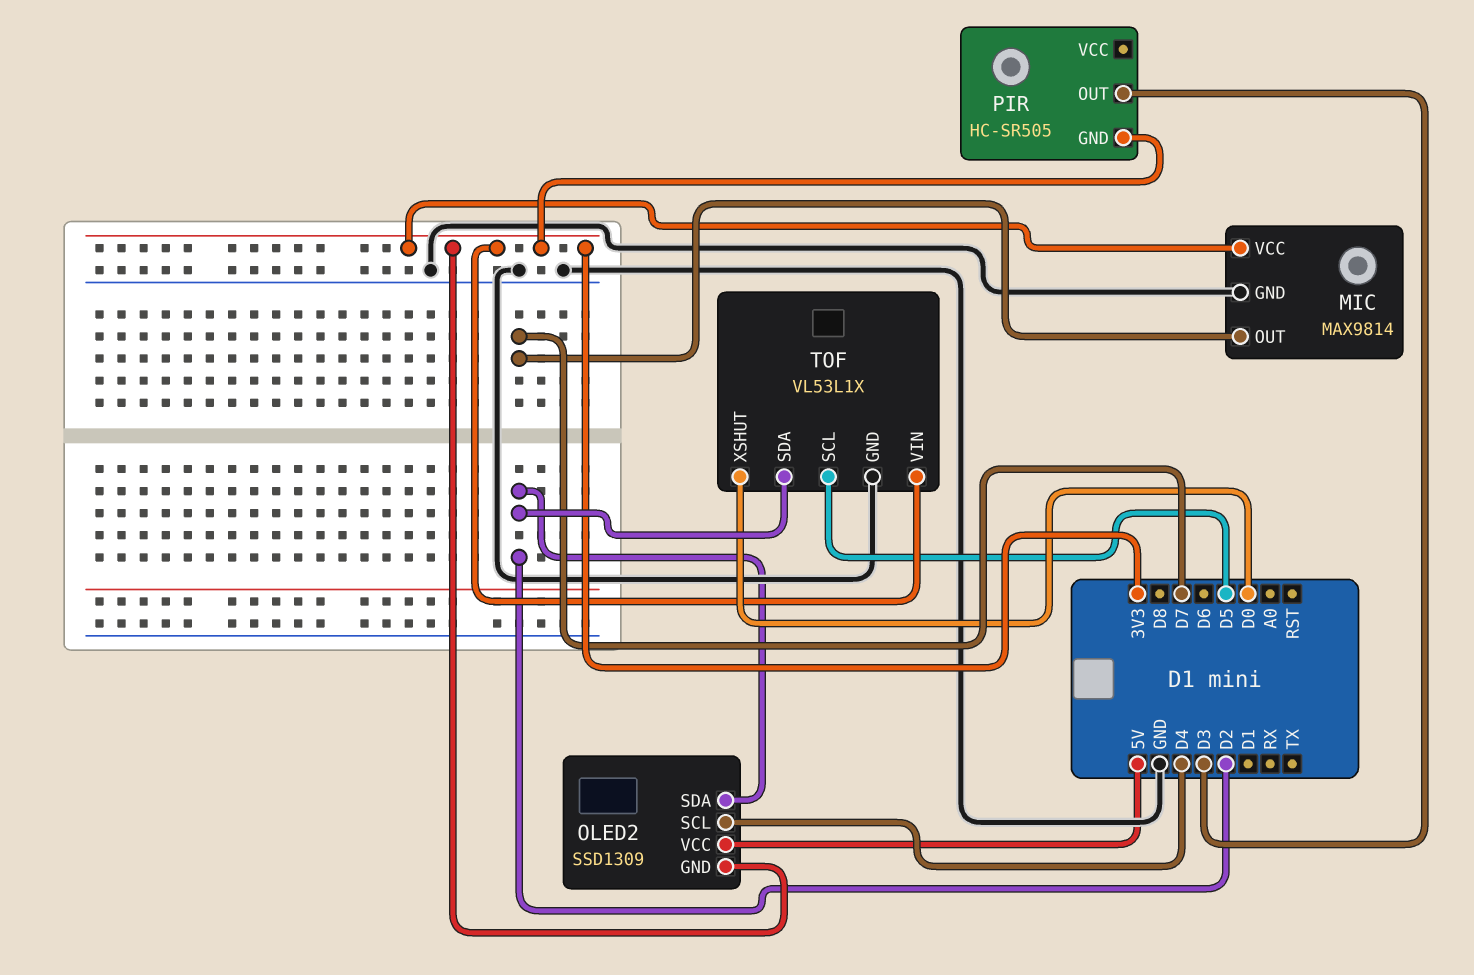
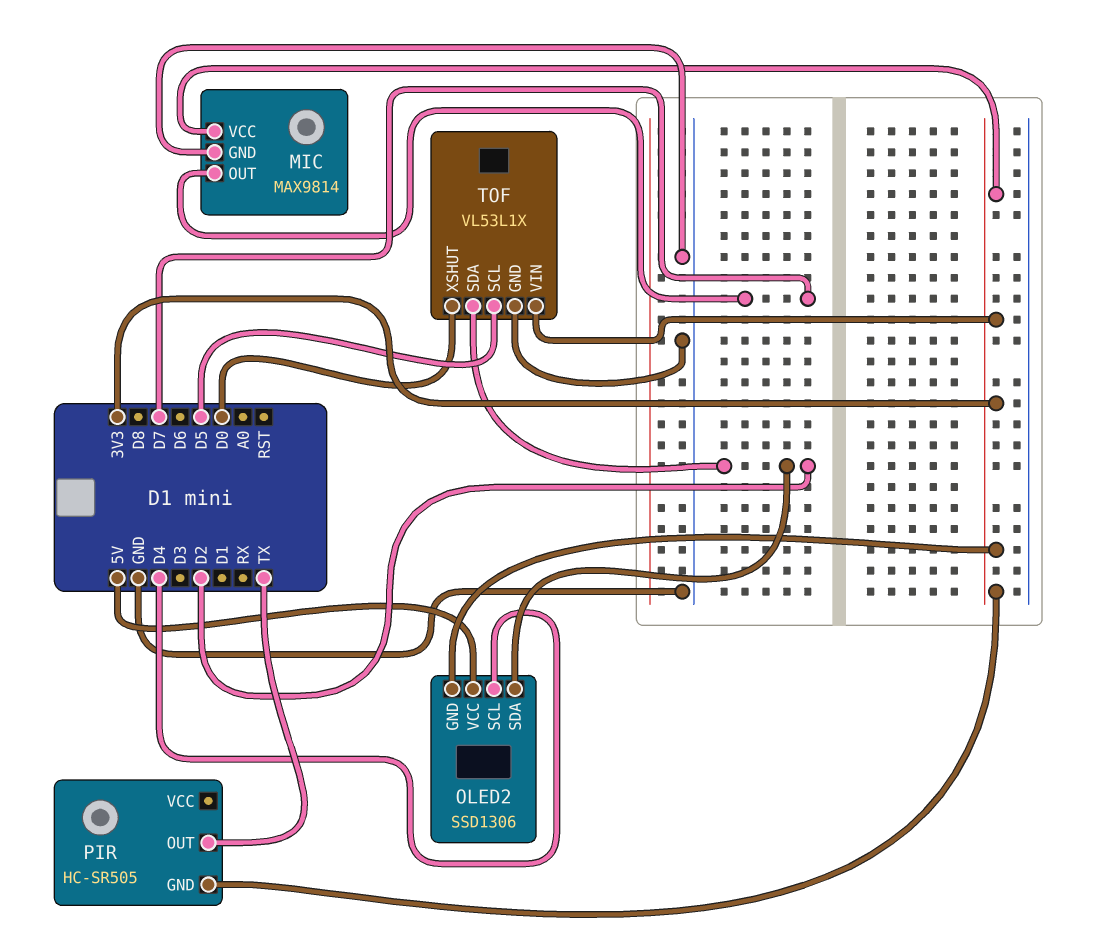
OLED2: SSD1309 -> SSD1306
PIR pin OUT: D3 -> TX

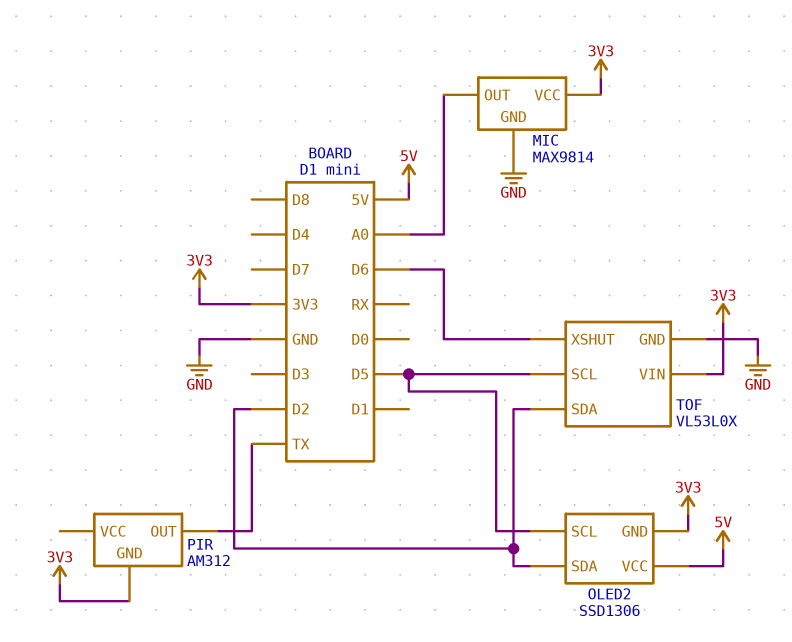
MIC pin OUT: D7 -> A0
OLED2 pin SCL: D4 -> D5
PIR: HC-SR505 -> AM312
TOF: VL53L1X -> VL53L0X
TOF pin XSHUT: D0 -> D6

